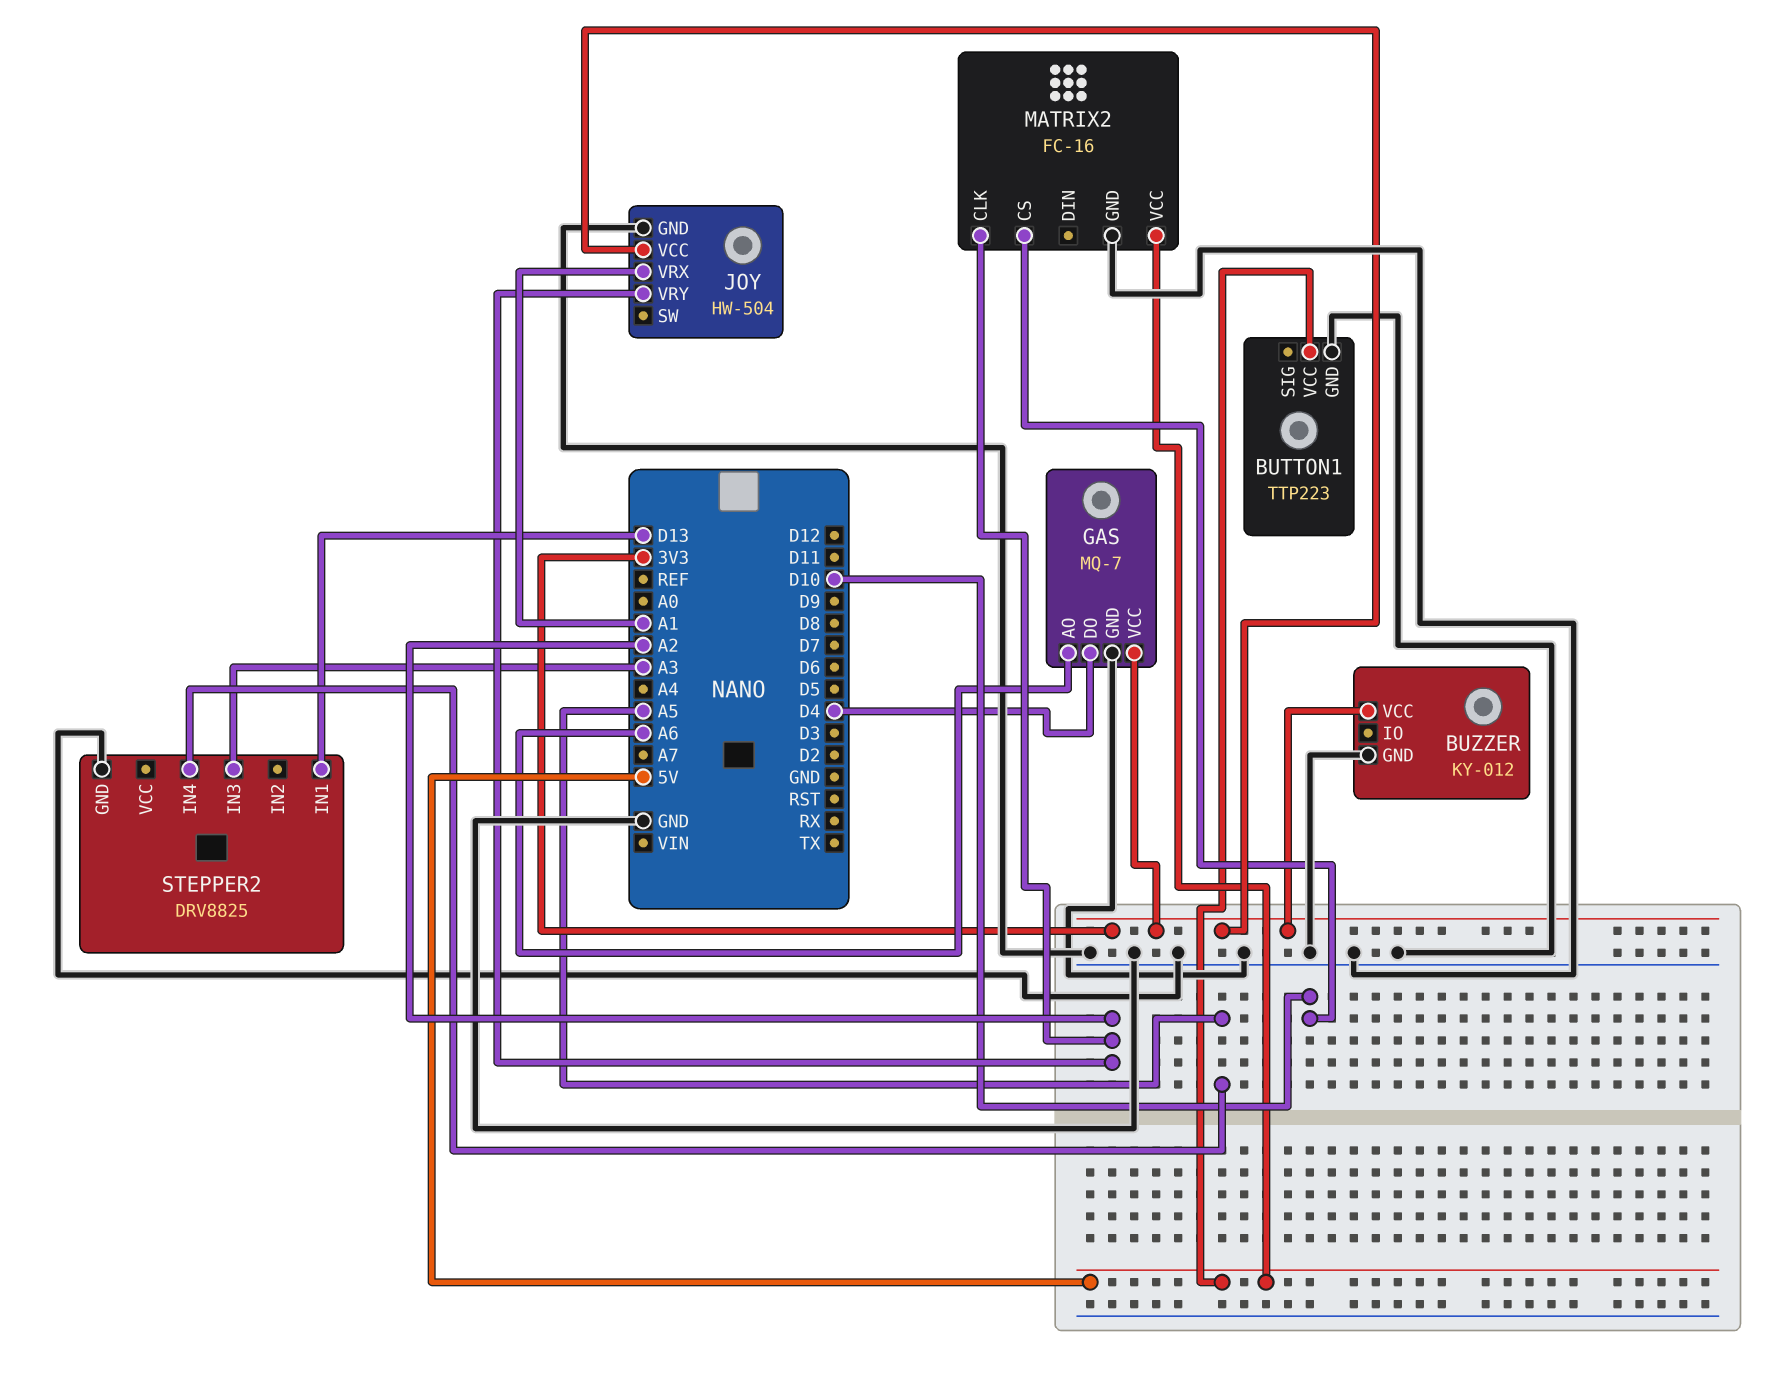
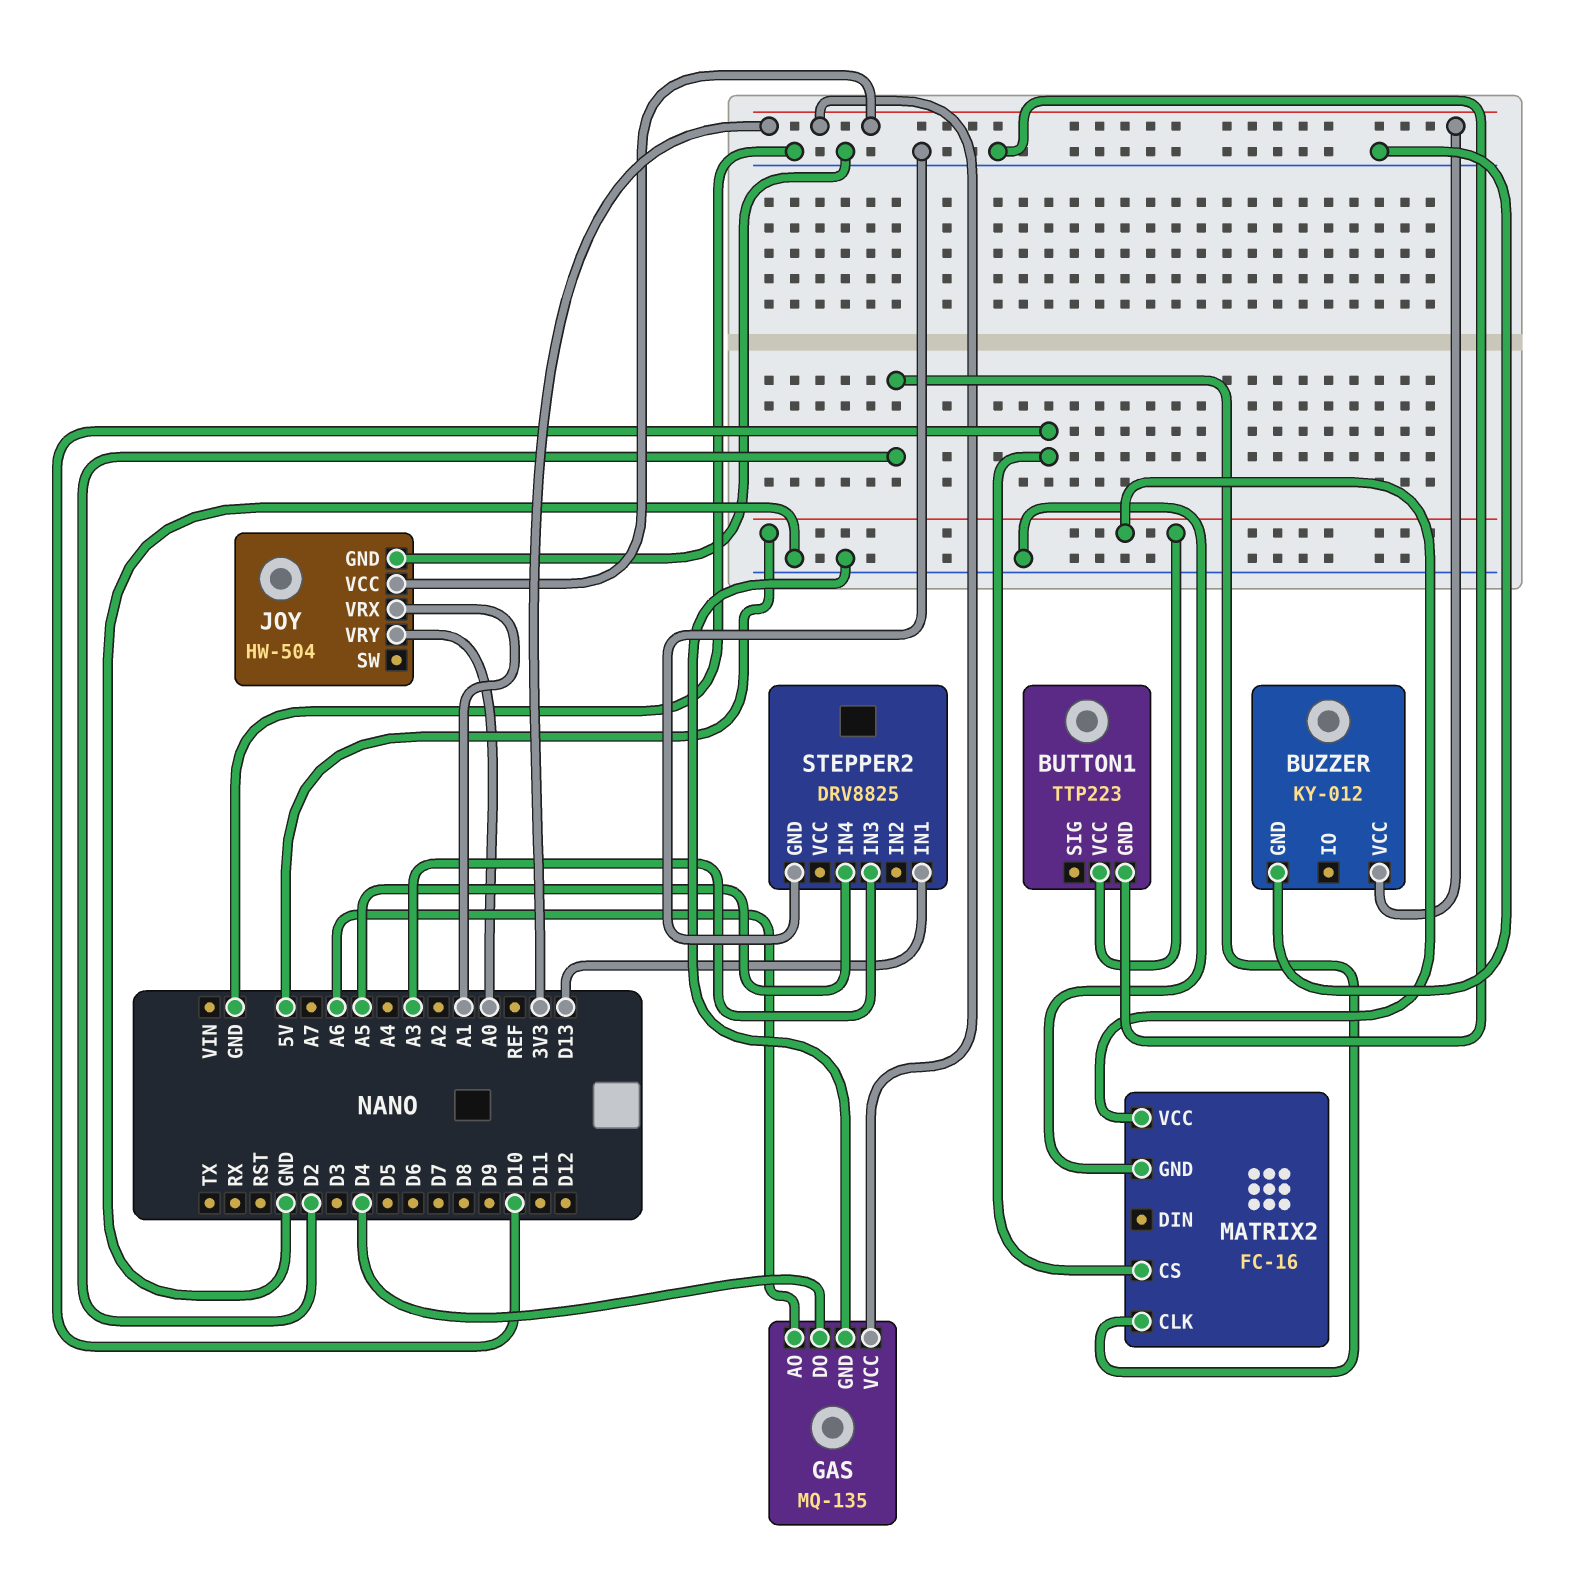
GAS: MQ-7 -> MQ-135
JOY pin VRY: A2 -> A0
MATRIX2 pin CLK: A2 -> D2

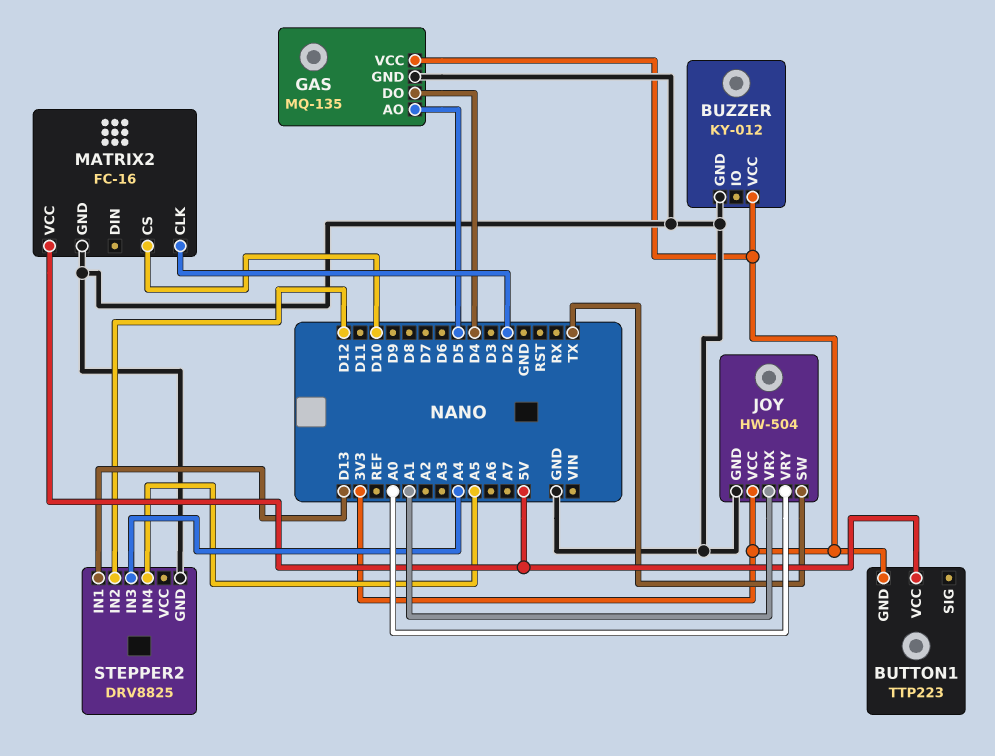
BUTTON1 pin GND: GND -> 3V3
GAS pin AO: A6 -> D5
JOY pin SW: none -> TX
STEPPER2 pin IN2: none -> D12
STEPPER2 pin IN3: A3 -> A4

